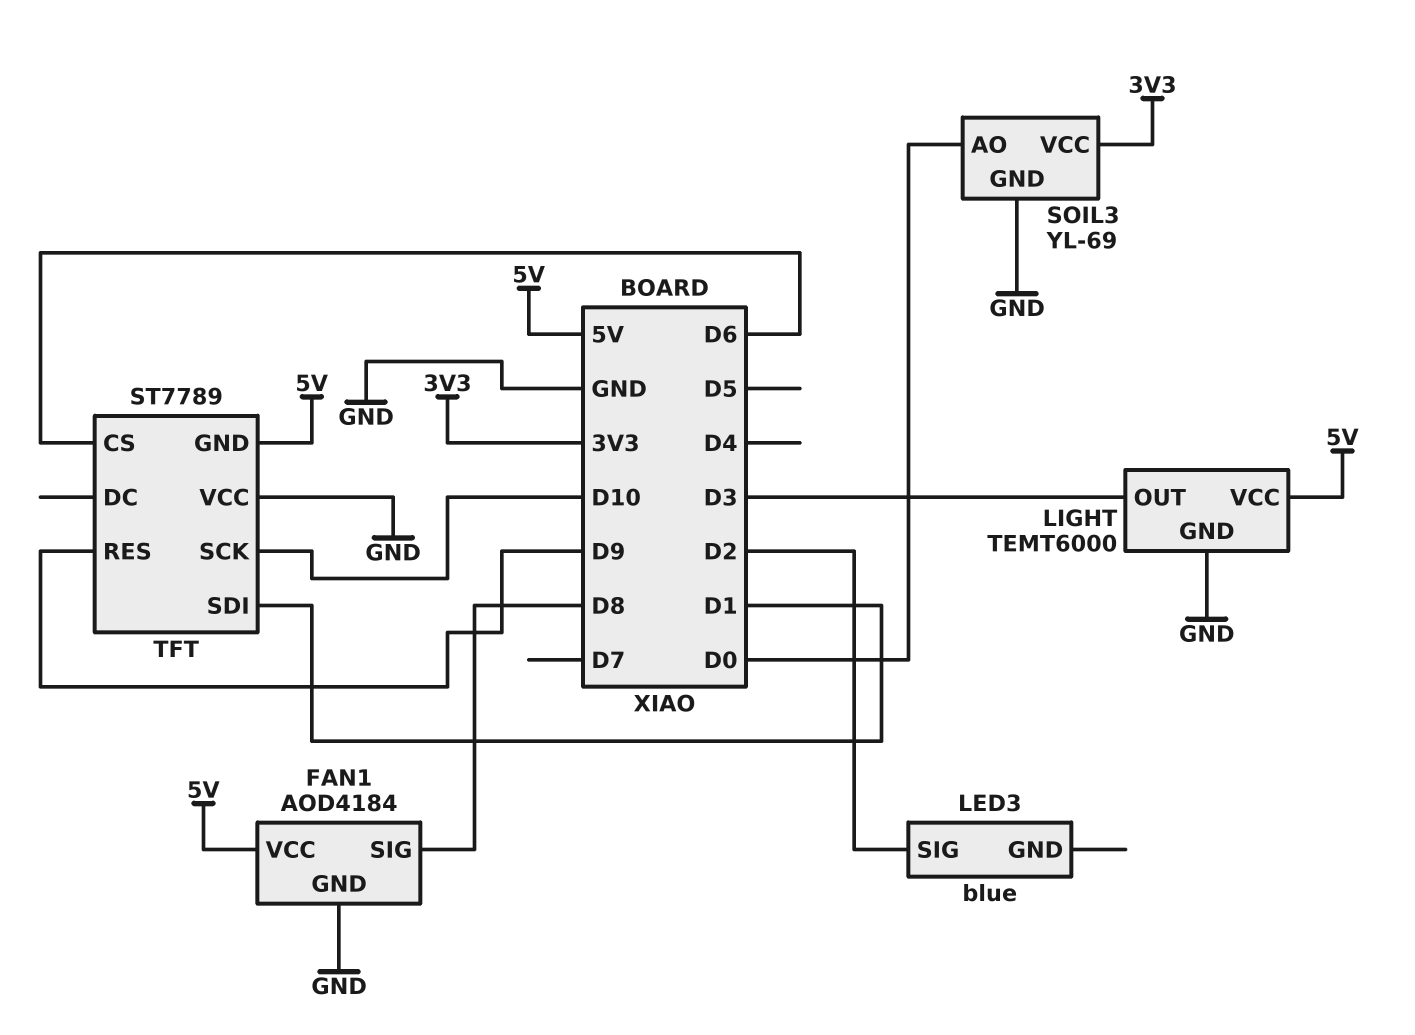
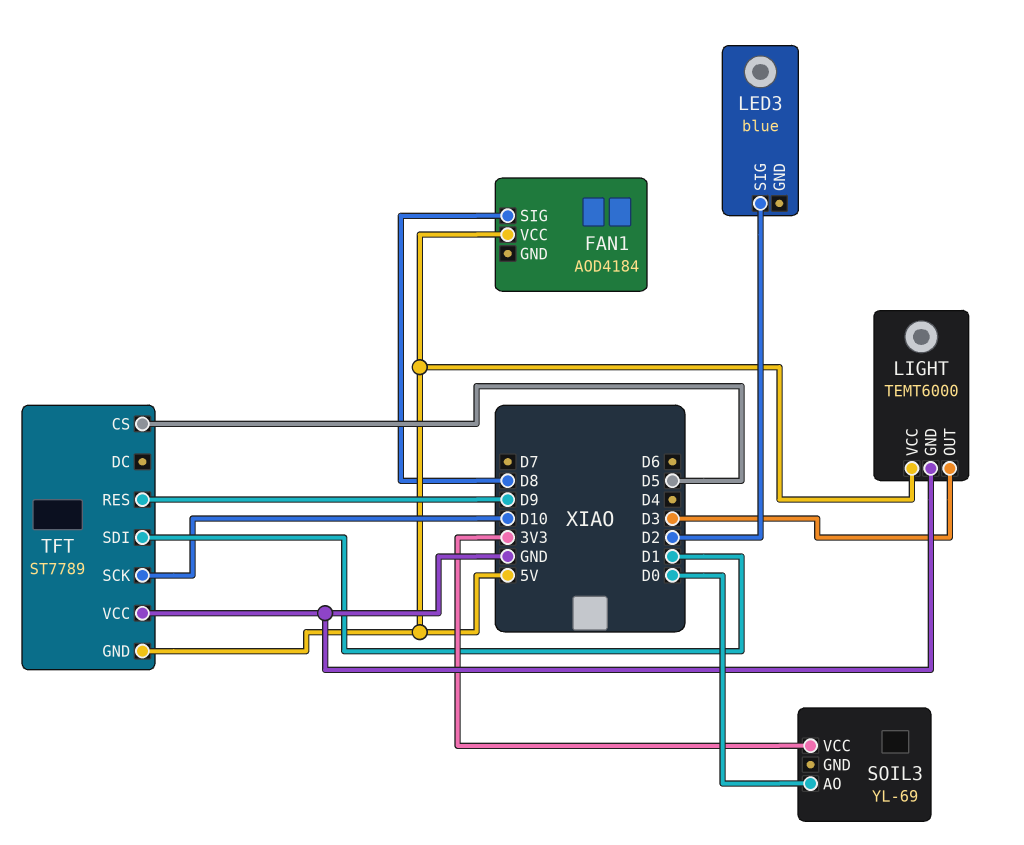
FAN1 pin GND: GND -> none
SOIL3 pin GND: GND -> none
TFT pin CS: D6 -> D5

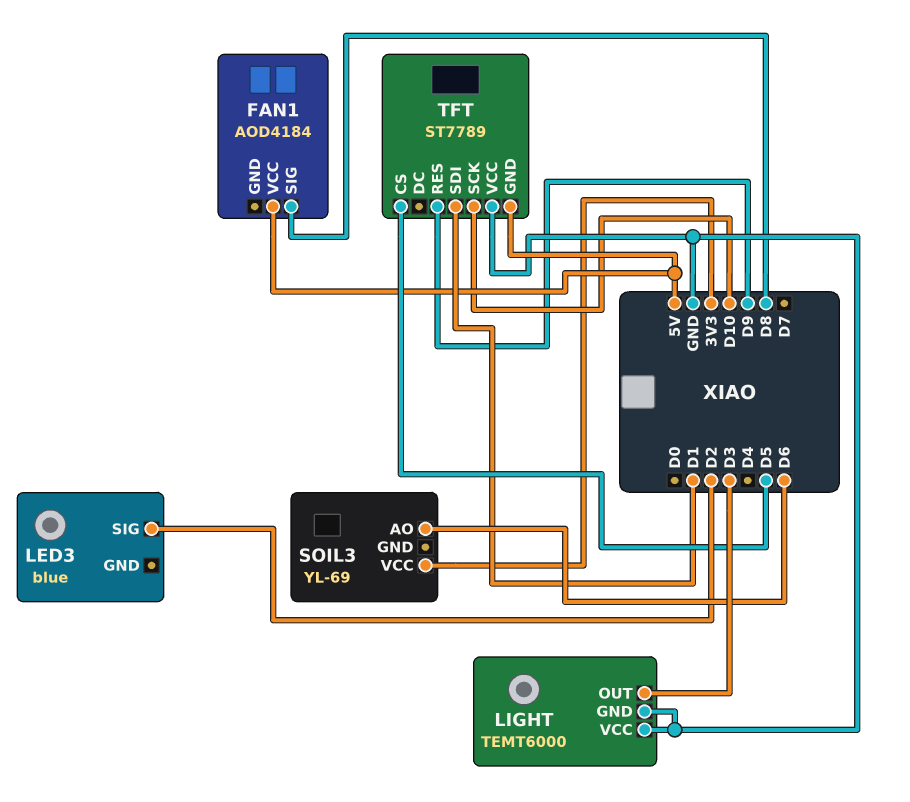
LIGHT pin VCC: 5V -> GND
SOIL3 pin AO: D0 -> D6

